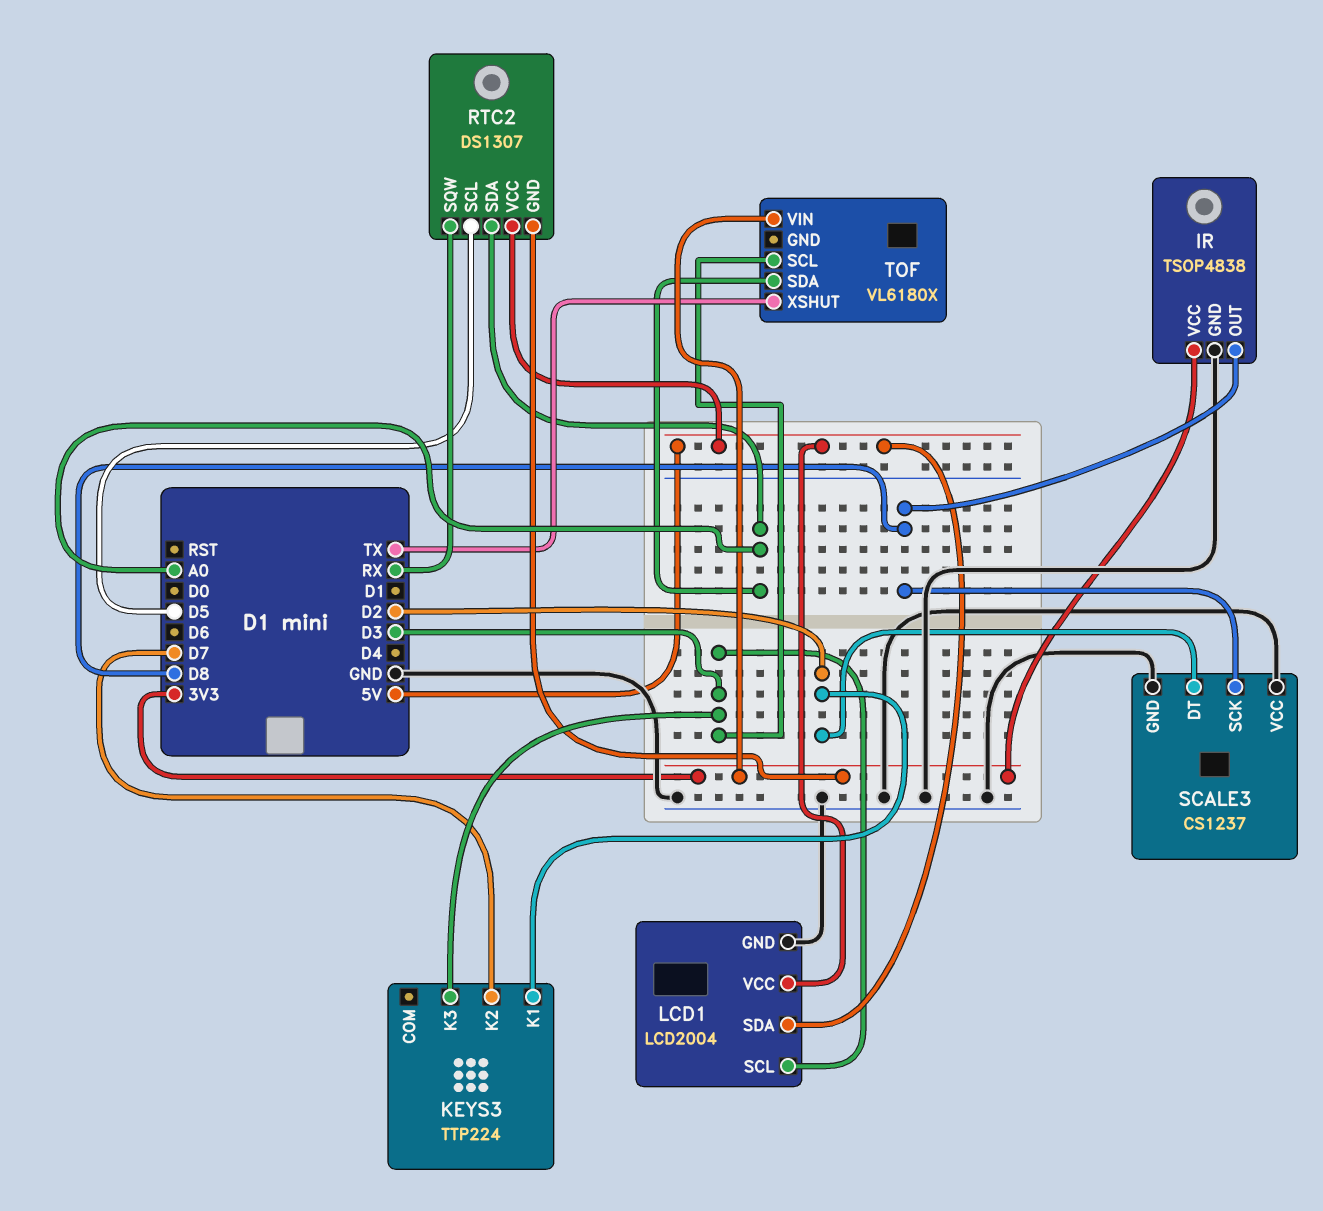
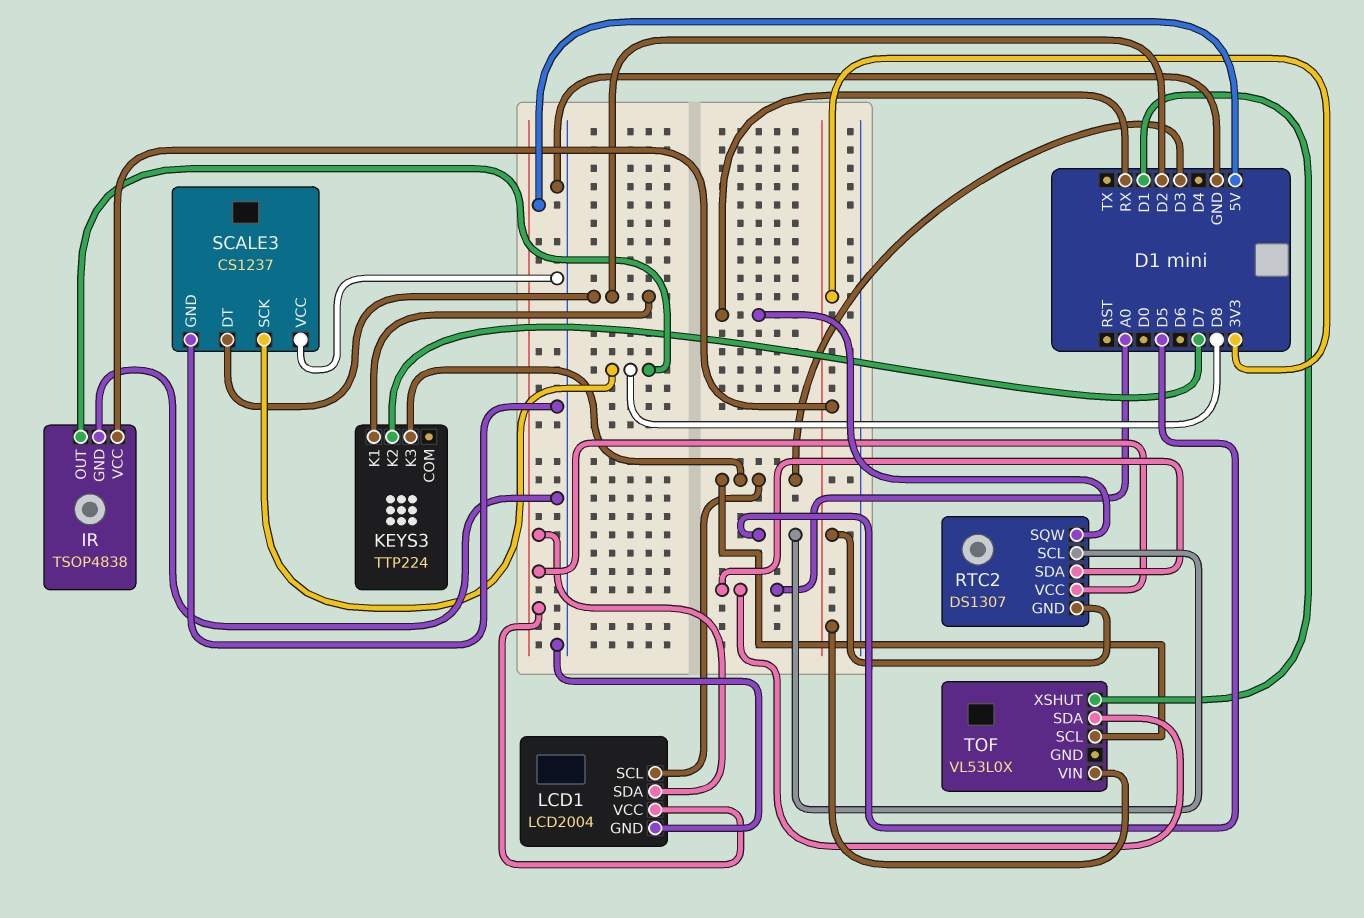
TOF: VL6180X -> VL53L0X
TOF pin XSHUT: TX -> D1

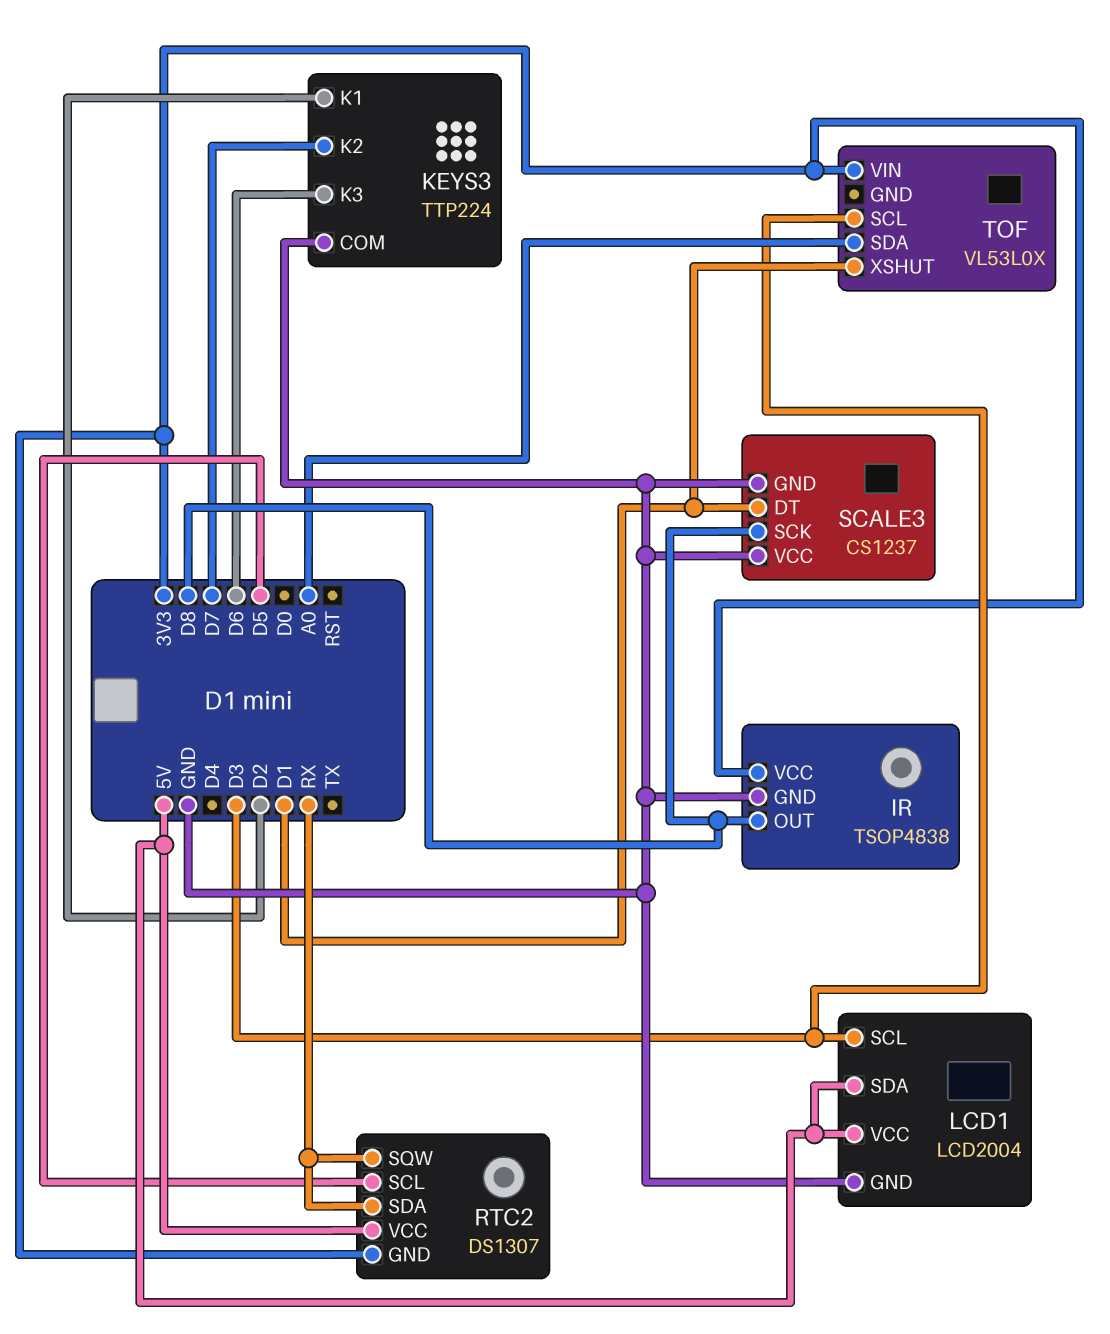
KEYS3 pin COM: none -> GND
KEYS3 pin K3: D3 -> D6
RTC2 pin SDA: A0 -> RX
SCALE3 pin DT: D2 -> D1

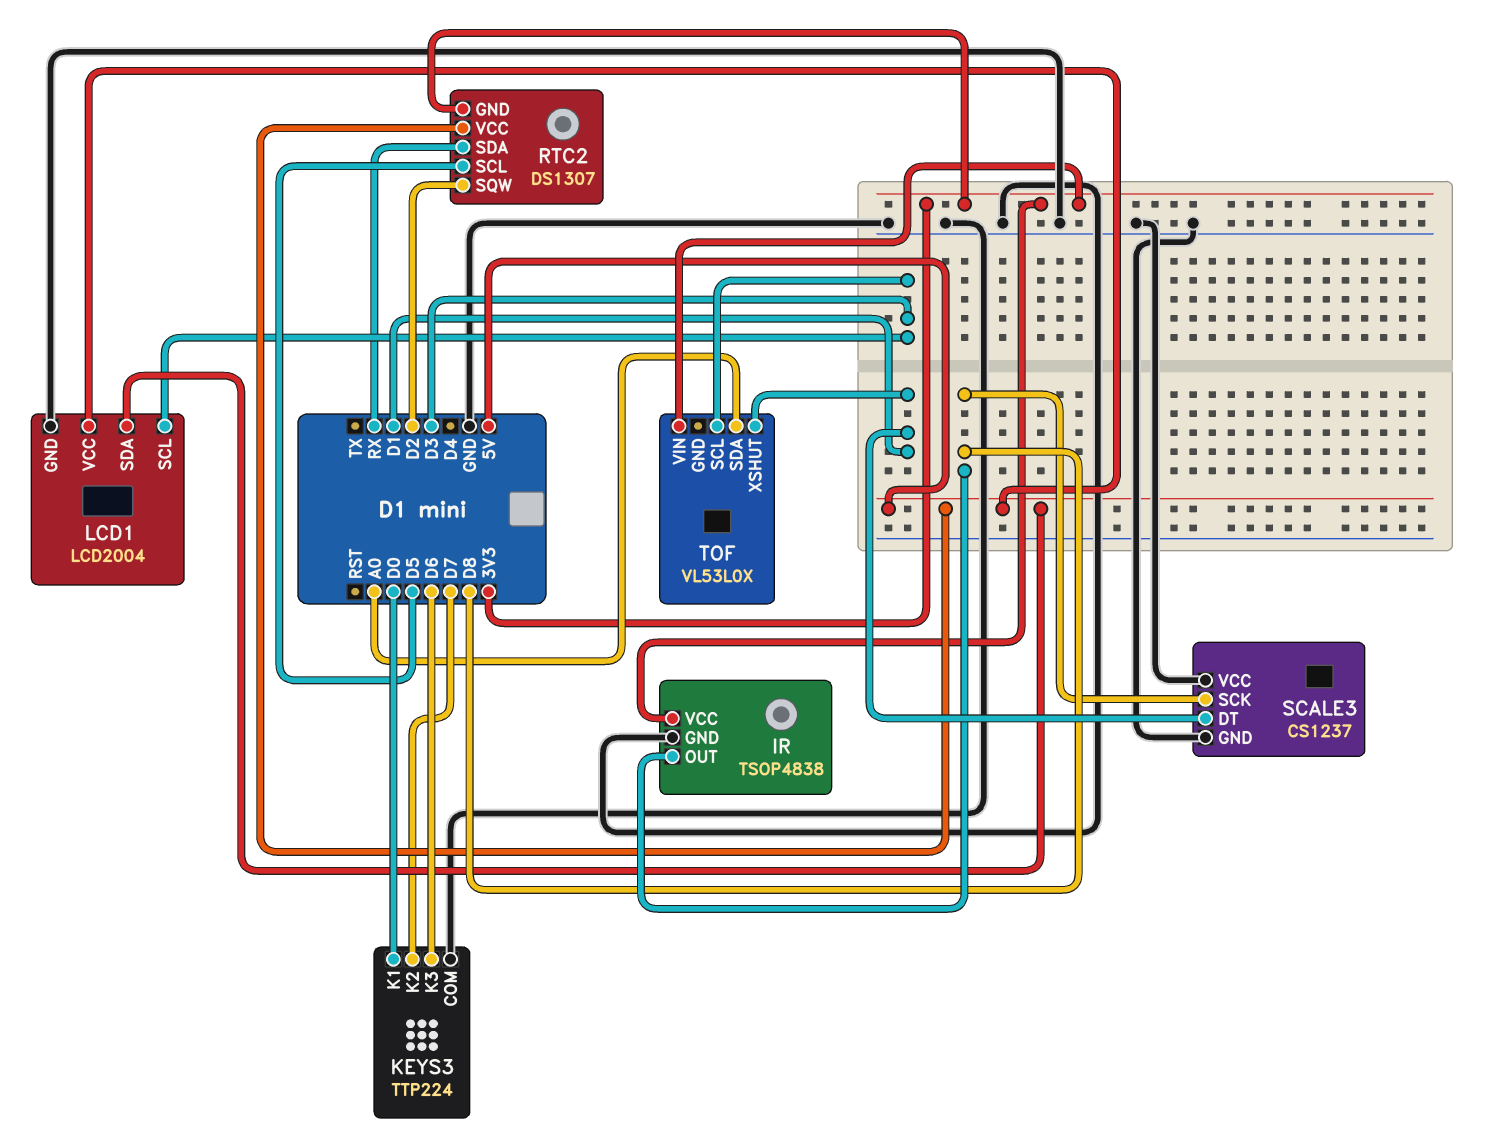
KEYS3 pin K1: D2 -> D0
RTC2 pin SQW: RX -> D2

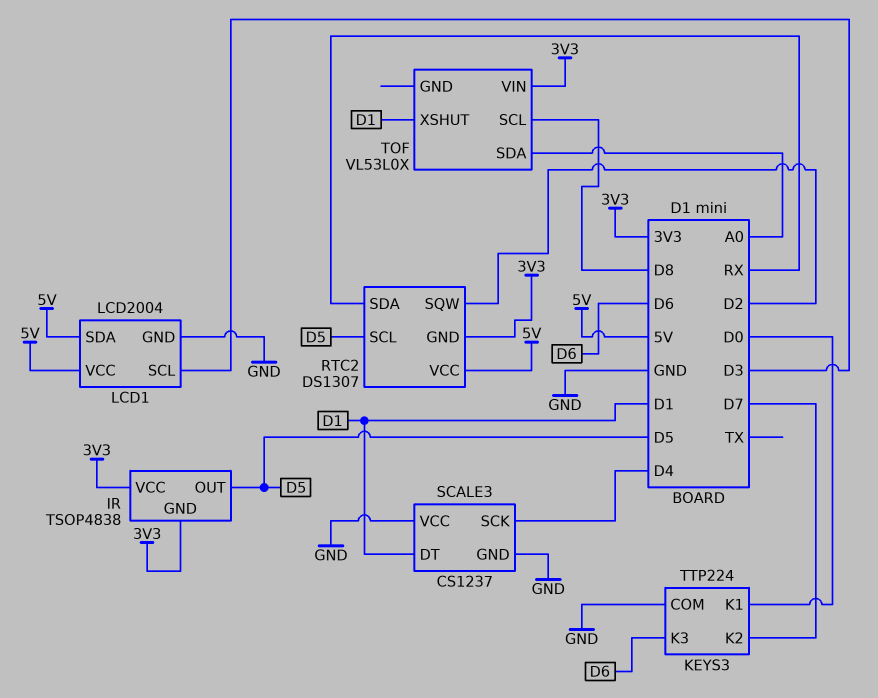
IR pin GND: GND -> 3V3
IR pin OUT: D8 -> D5
SCALE3 pin SCK: D8 -> D4
TOF pin SCL: D3 -> D8

